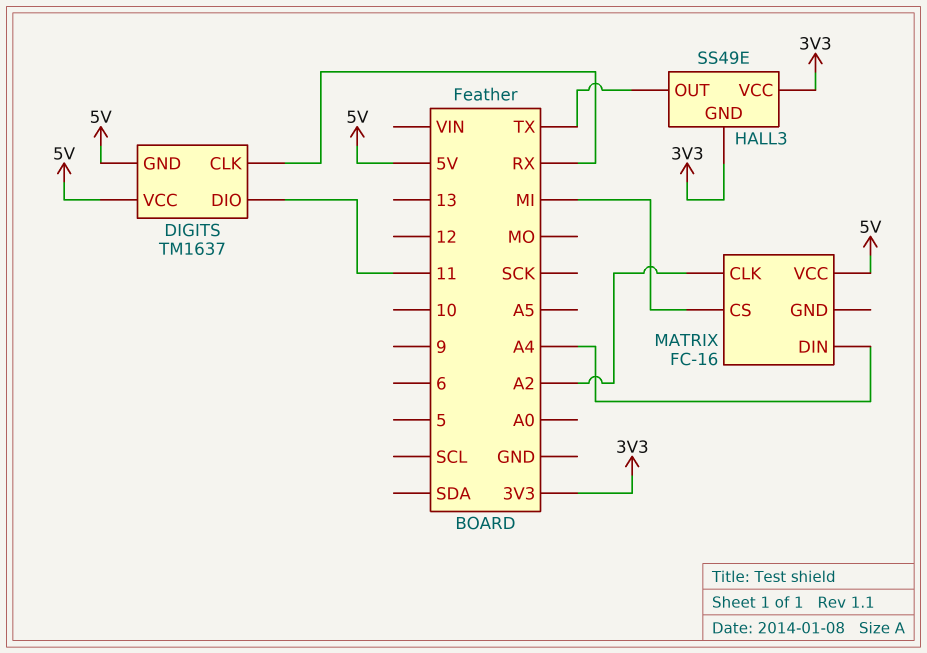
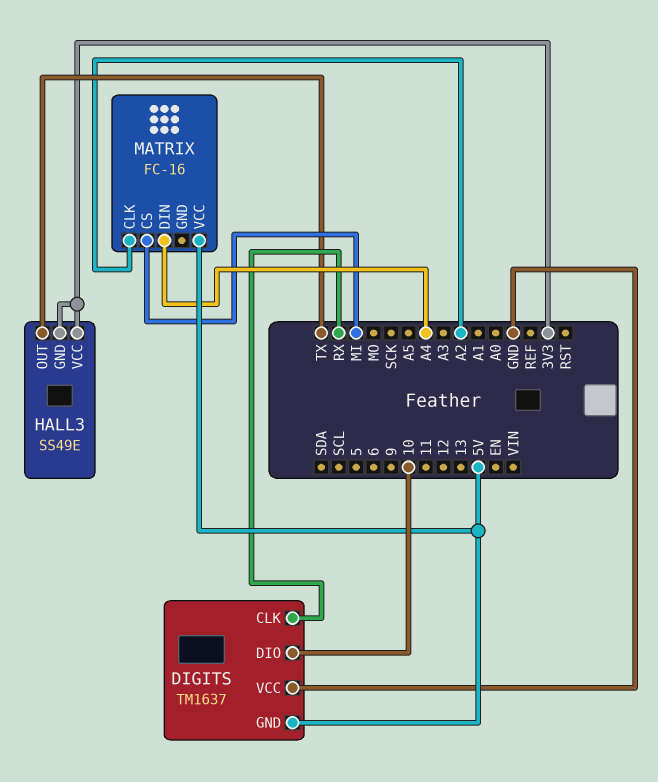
DIGITS pin DIO: 11 -> 10
DIGITS pin VCC: 5V -> GND

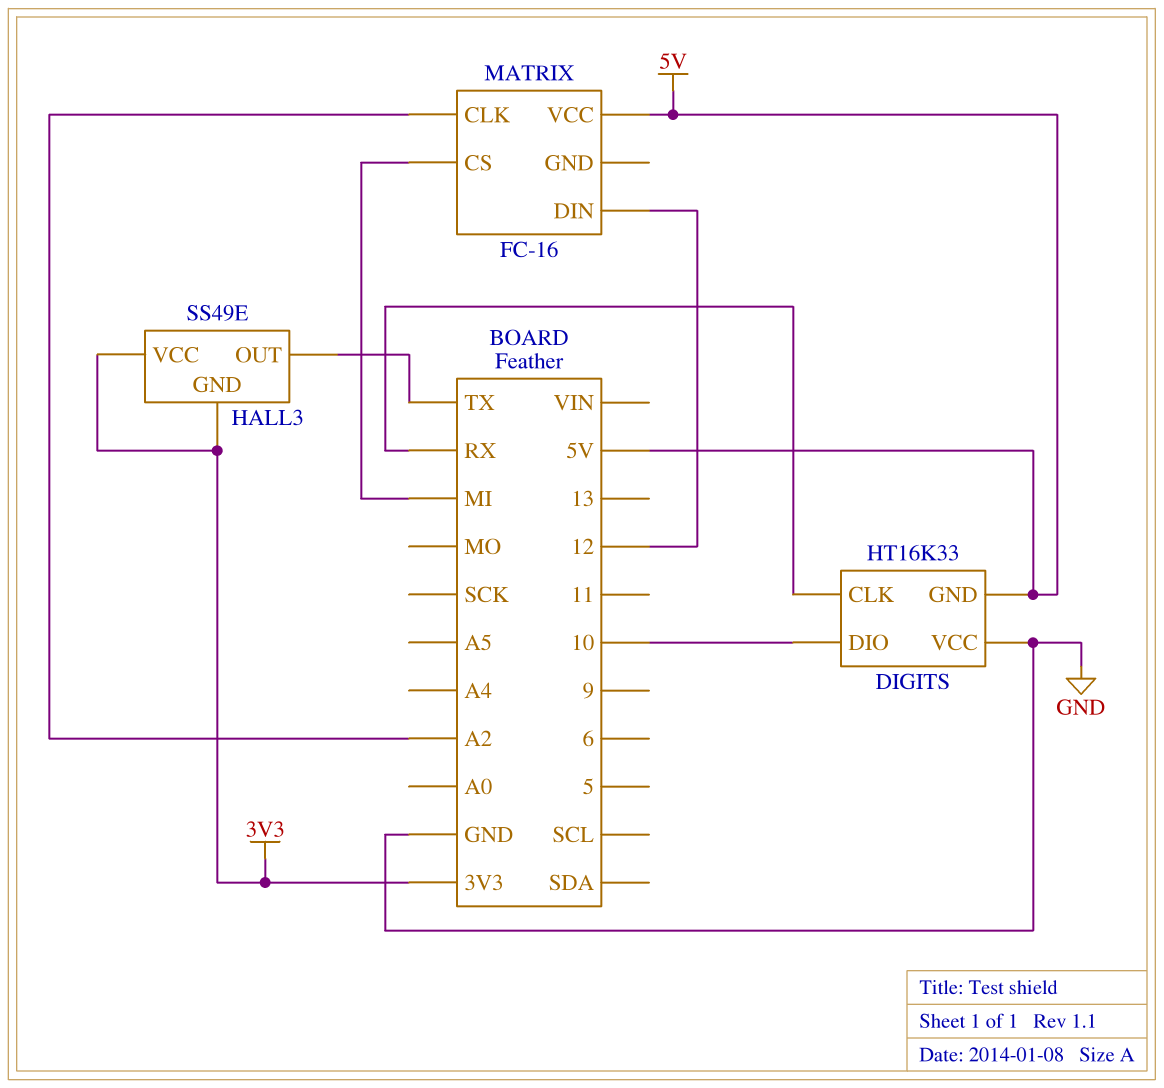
DIGITS: TM1637 -> HT16K33
MATRIX pin DIN: A4 -> 12

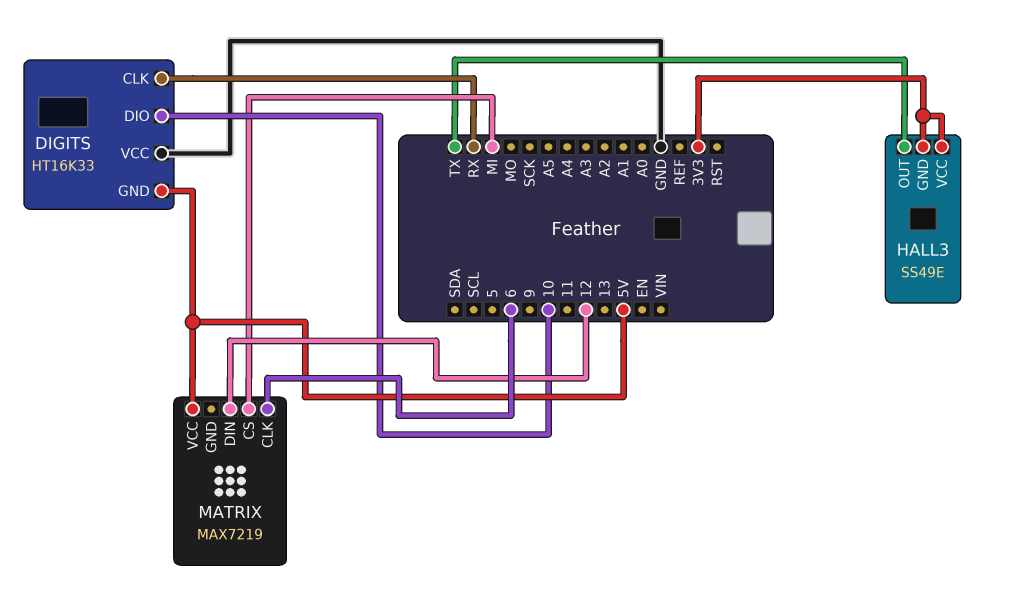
MATRIX: FC-16 -> MAX7219
MATRIX pin CLK: A2 -> 6

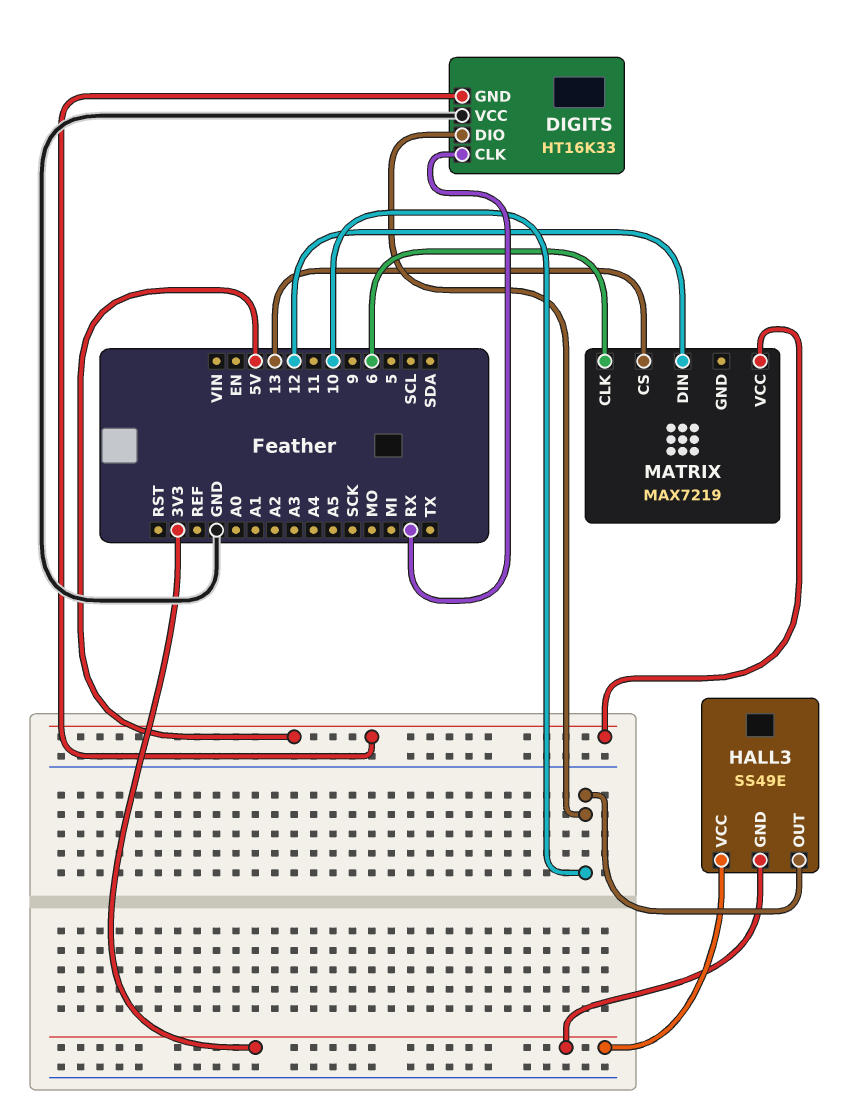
HALL3 pin OUT: TX -> 10
MATRIX pin CS: MI -> 13

